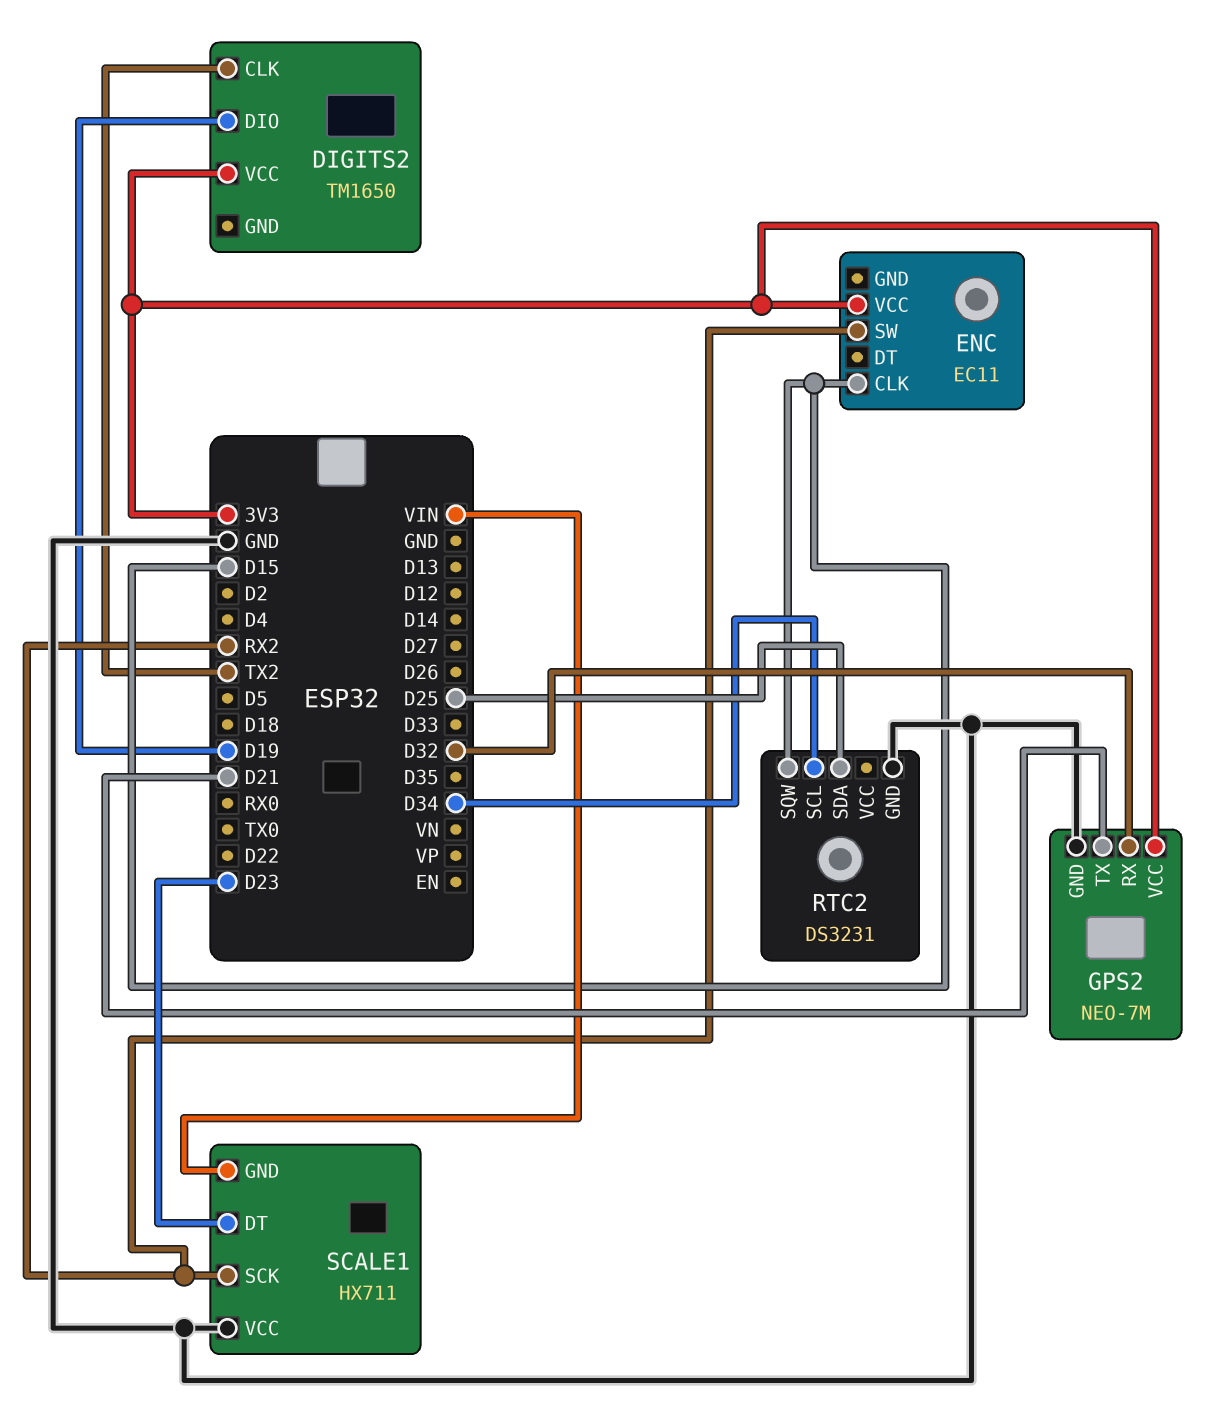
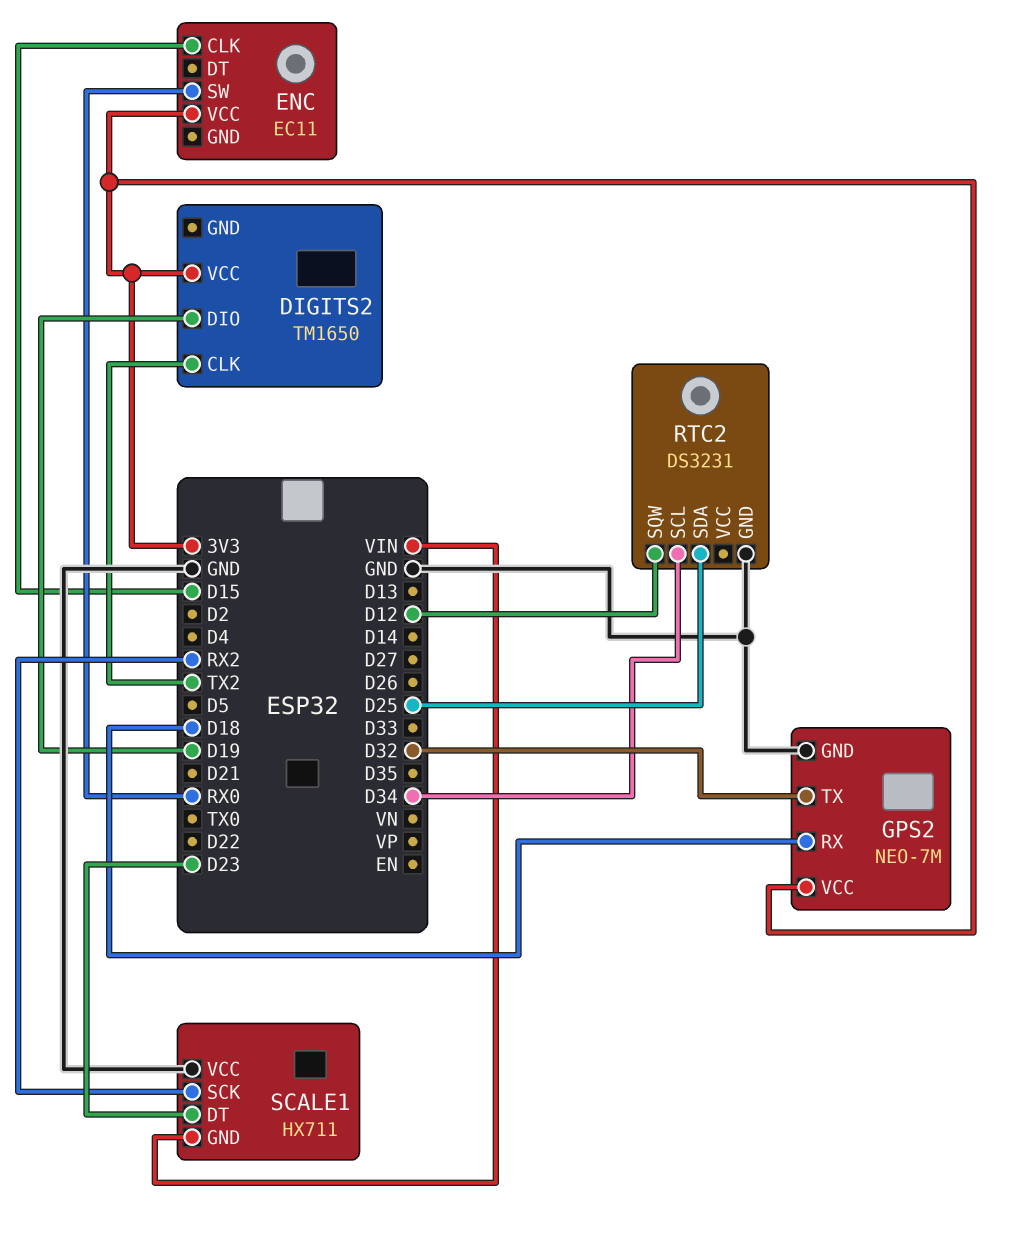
ENC pin SW: RX2 -> RX0
GPS2 pin RX: D32 -> D18
GPS2 pin TX: D21 -> D32
RTC2 pin SQW: D15 -> D12

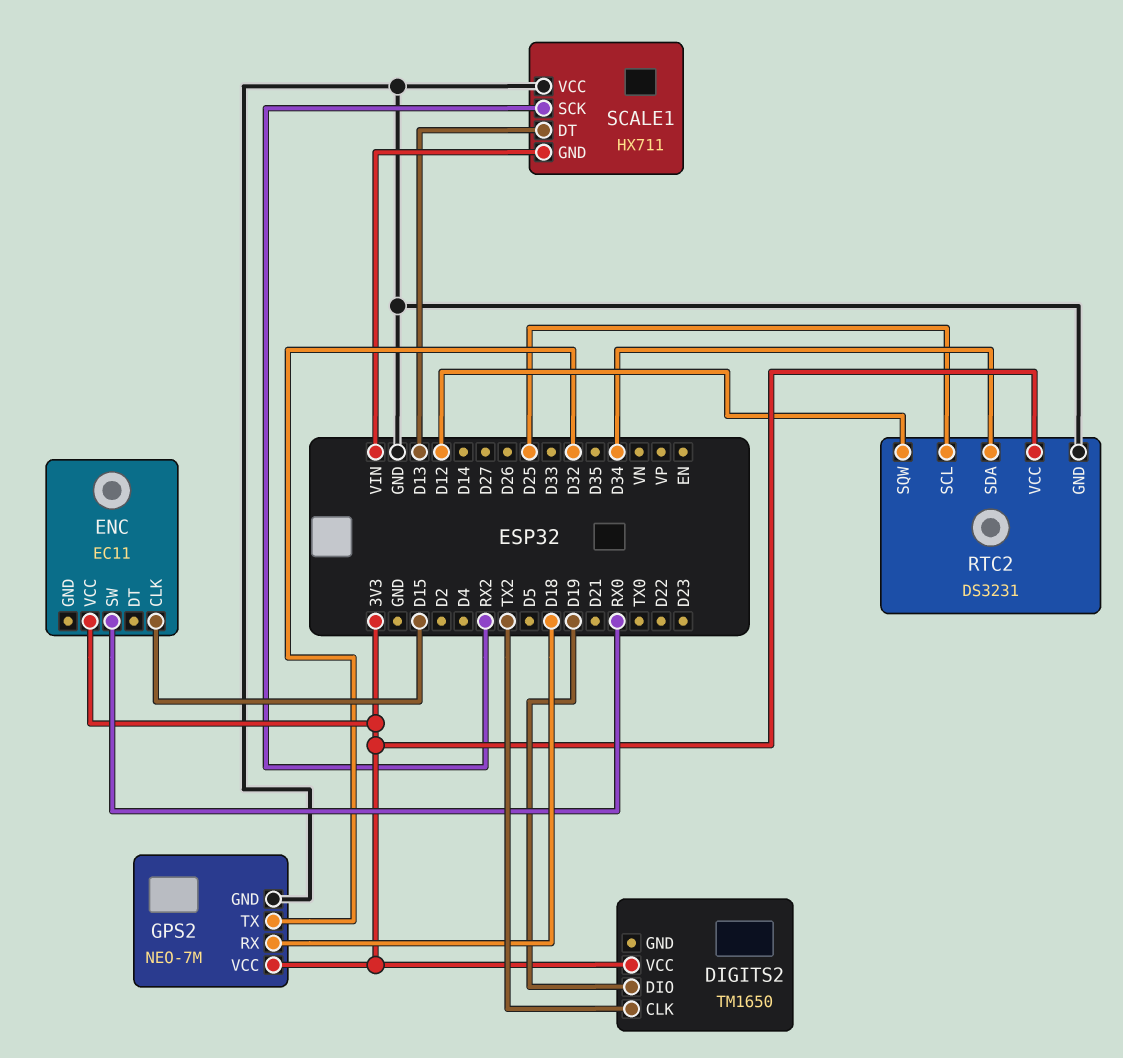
RTC2 pin SCL: D34 -> D25
RTC2 pin SDA: D25 -> D34
RTC2 pin VCC: none -> 3V3
SCALE1 pin DT: D23 -> D13

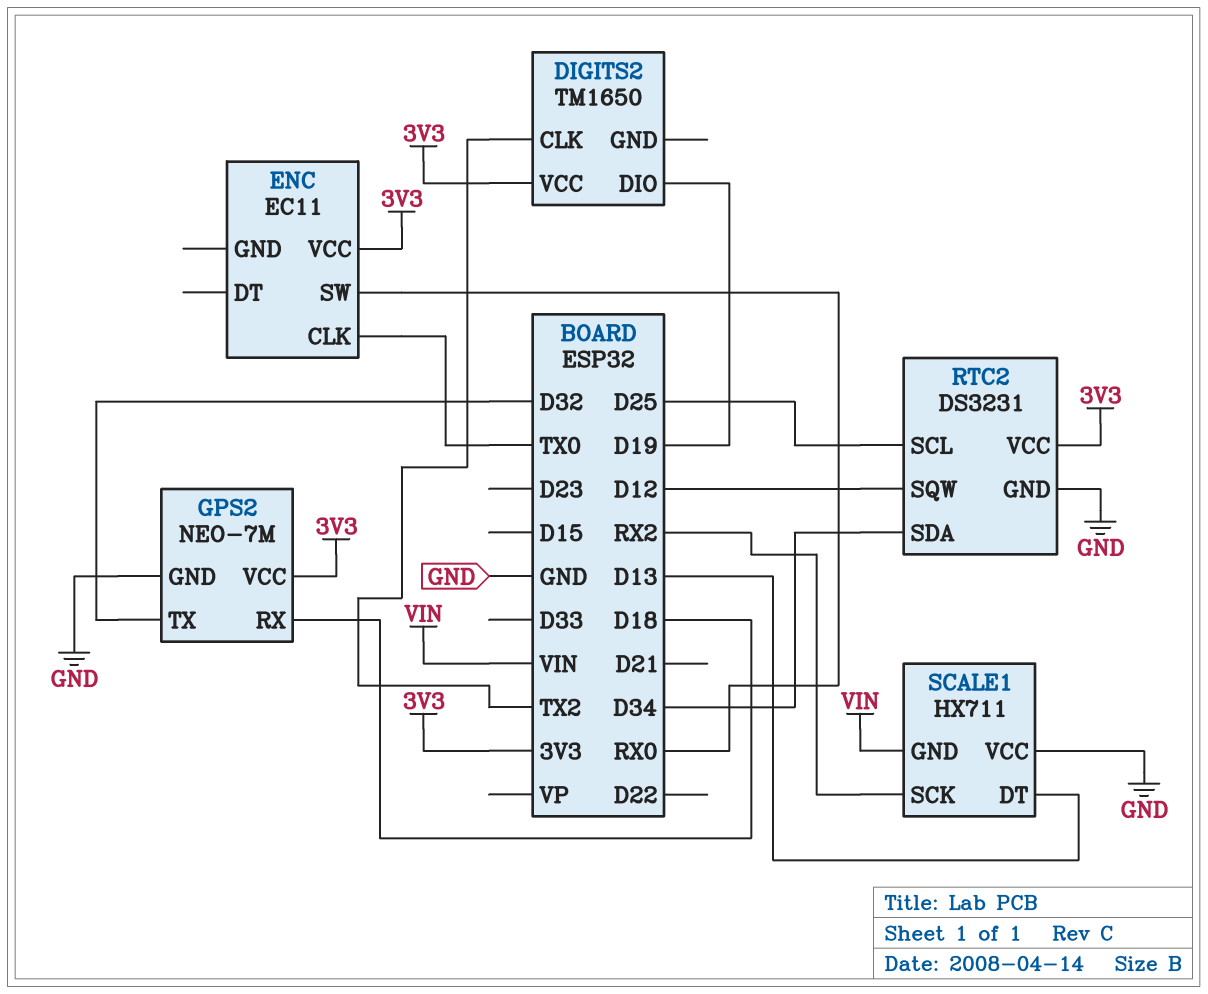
ENC pin CLK: D15 -> TX0

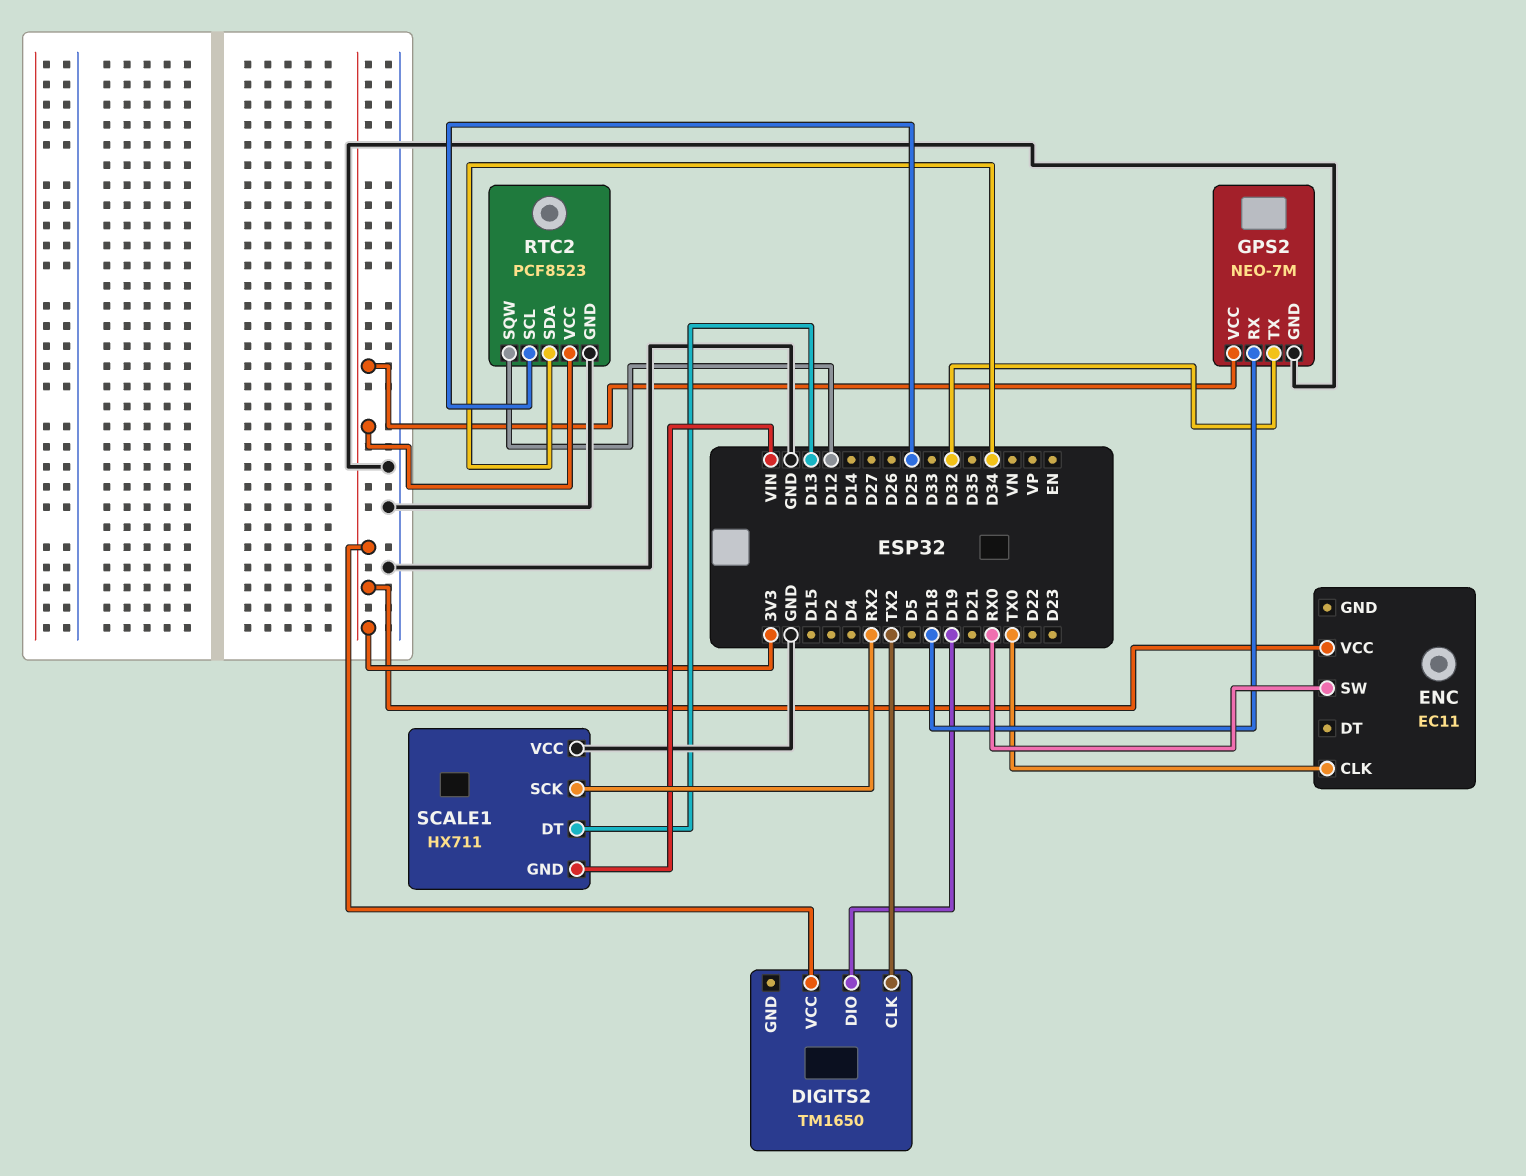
RTC2: DS3231 -> PCF8523

